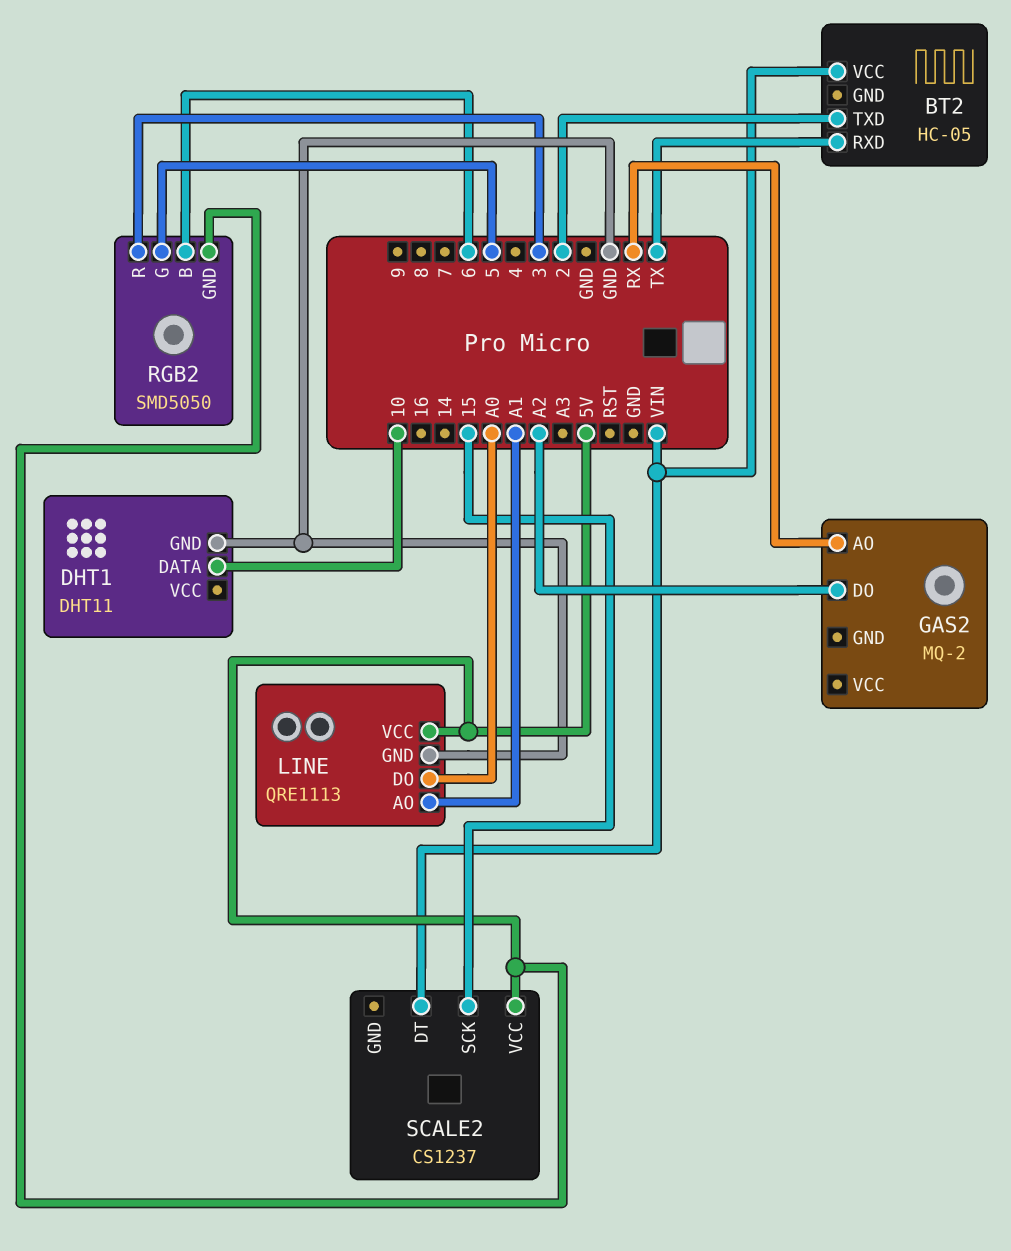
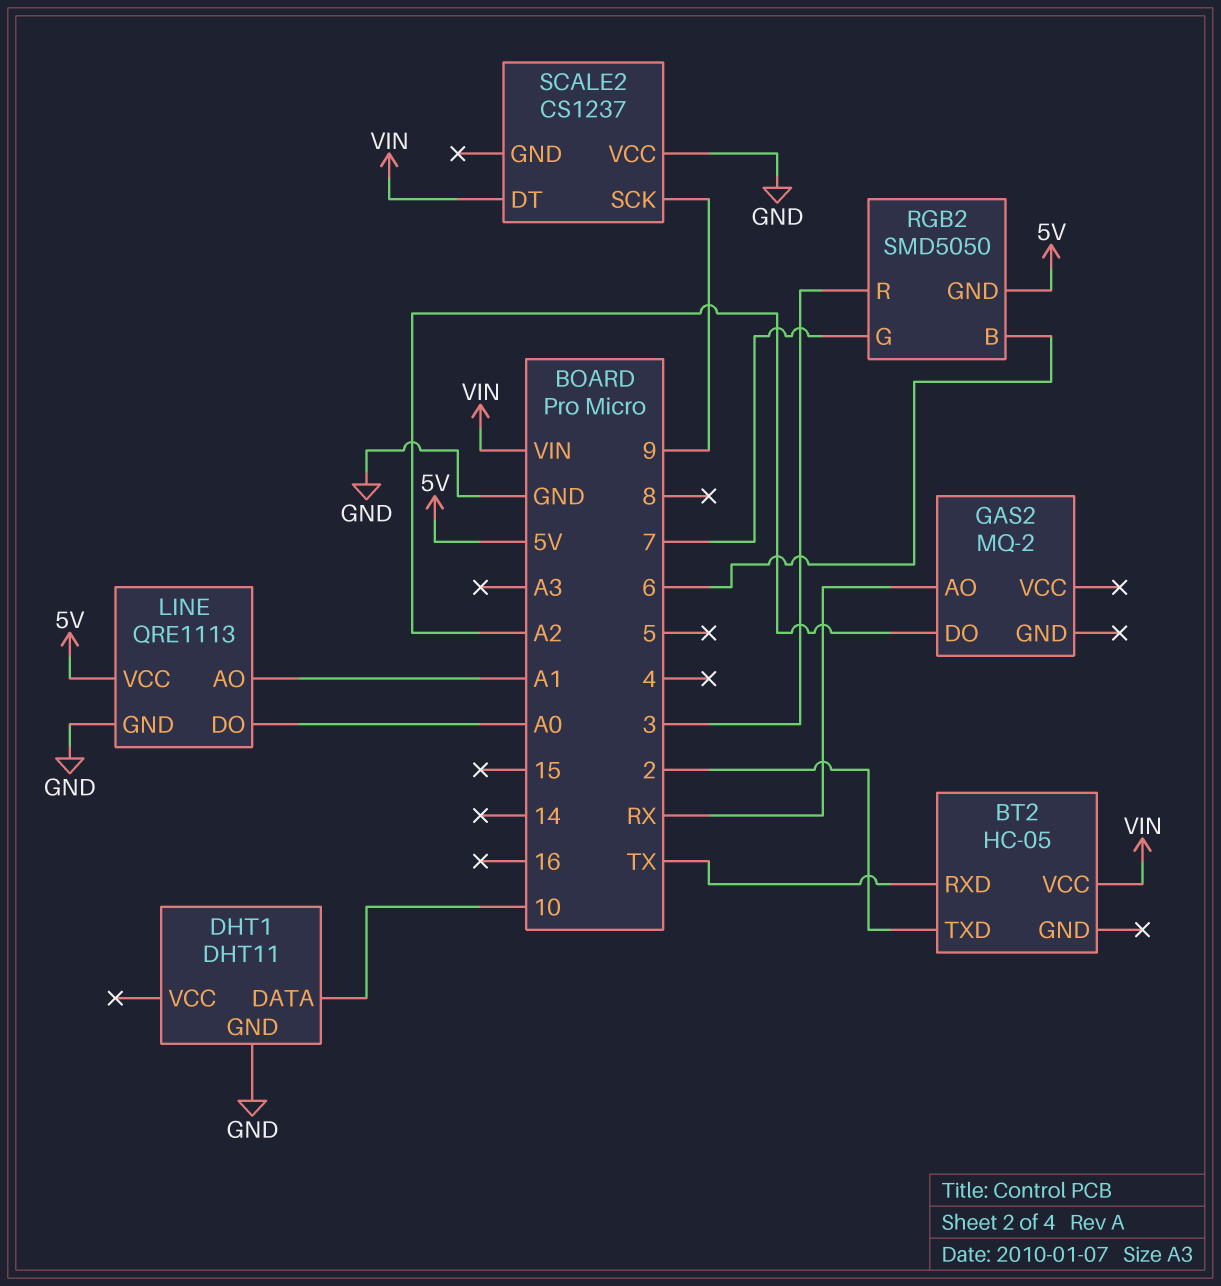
RGB2 pin G: 5 -> 7
SCALE2 pin SCK: 15 -> 9
SCALE2 pin VCC: 5V -> GND

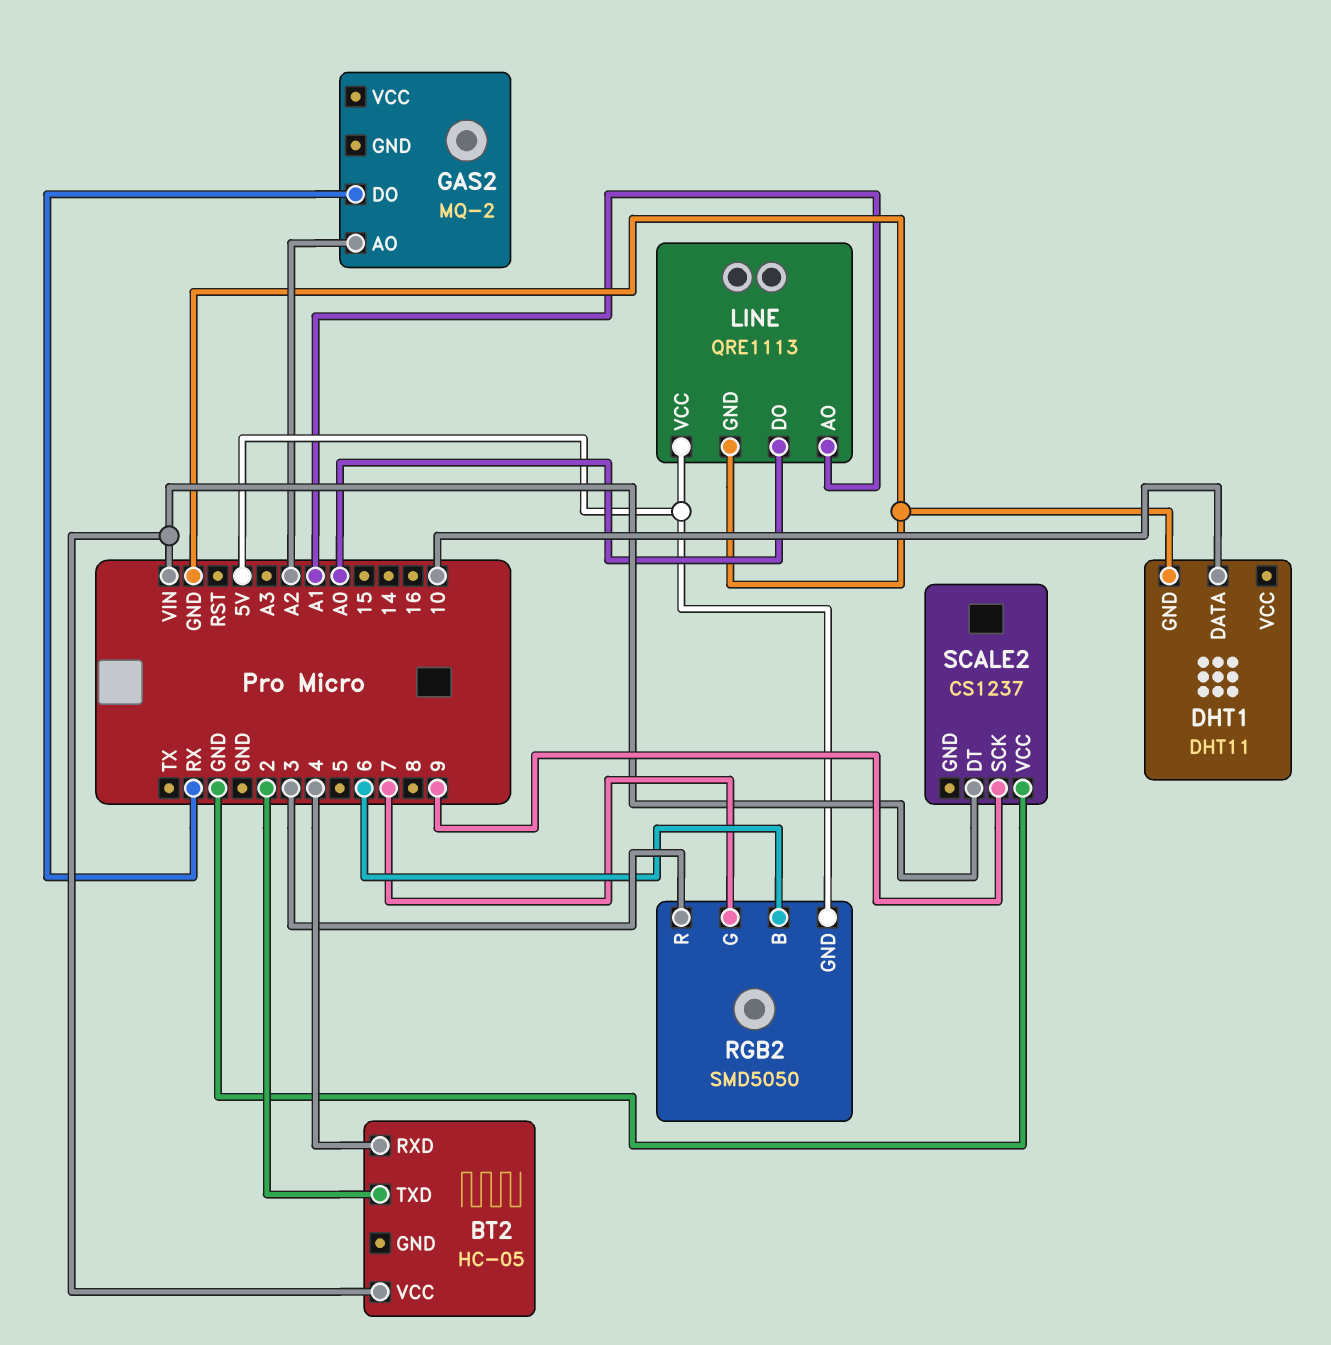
BT2 pin RXD: TX -> 4
GAS2 pin AO: RX -> A2
GAS2 pin DO: A2 -> RX

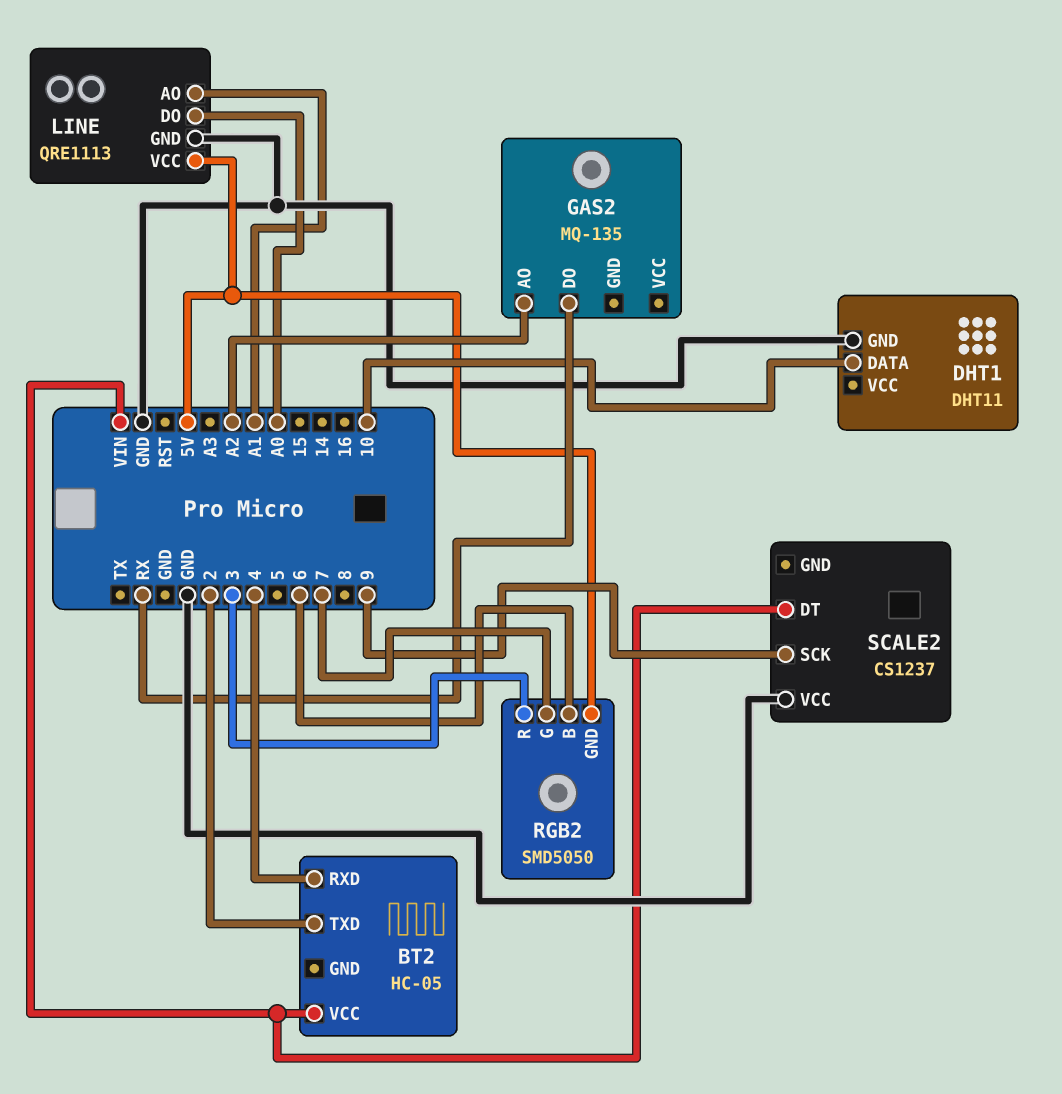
GAS2: MQ-2 -> MQ-135

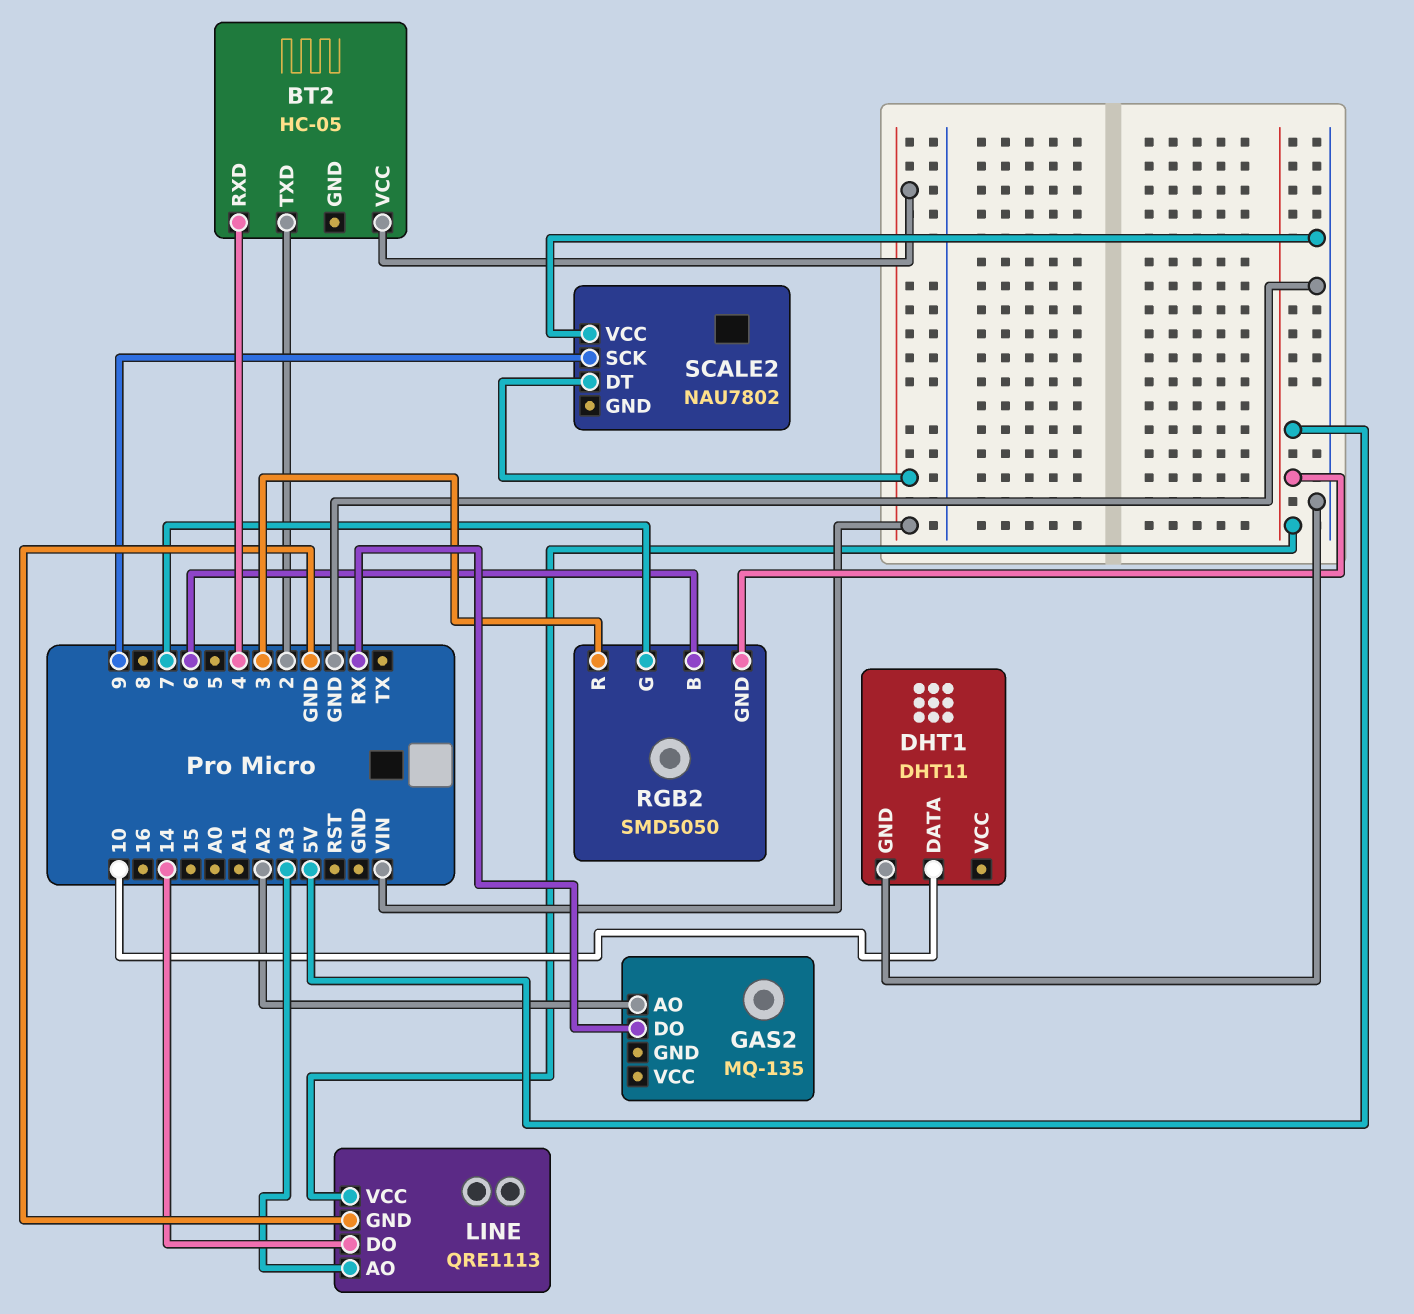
LINE pin AO: A1 -> A3
LINE pin DO: A0 -> 14
SCALE2: CS1237 -> NAU7802

